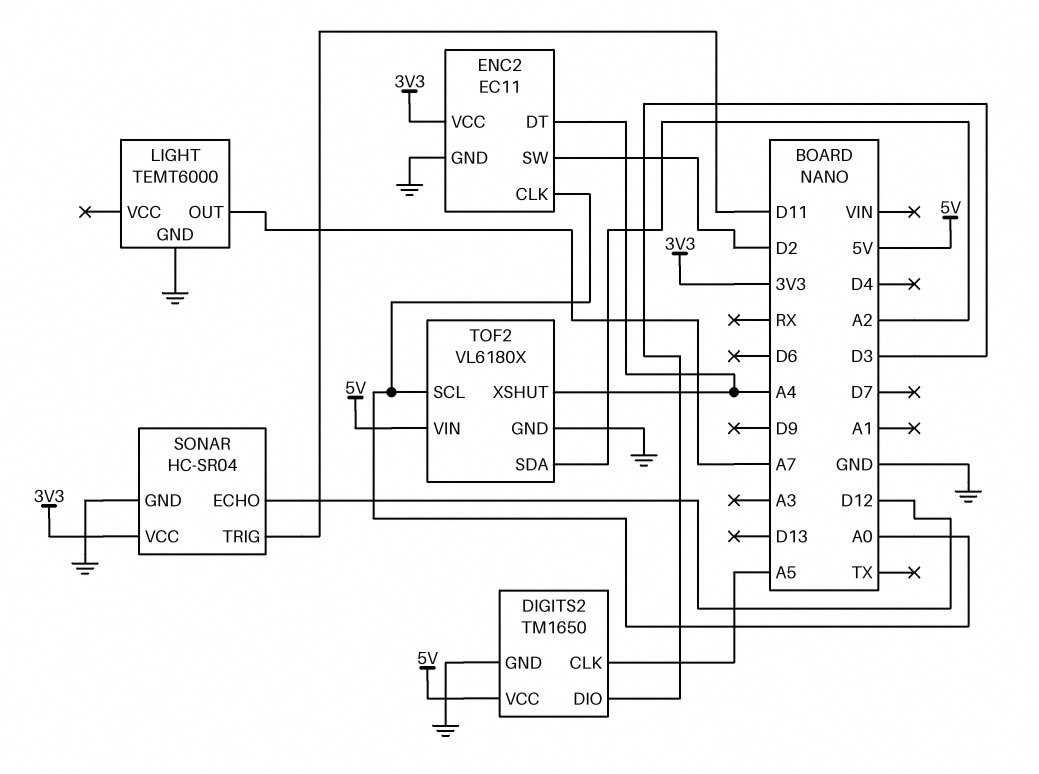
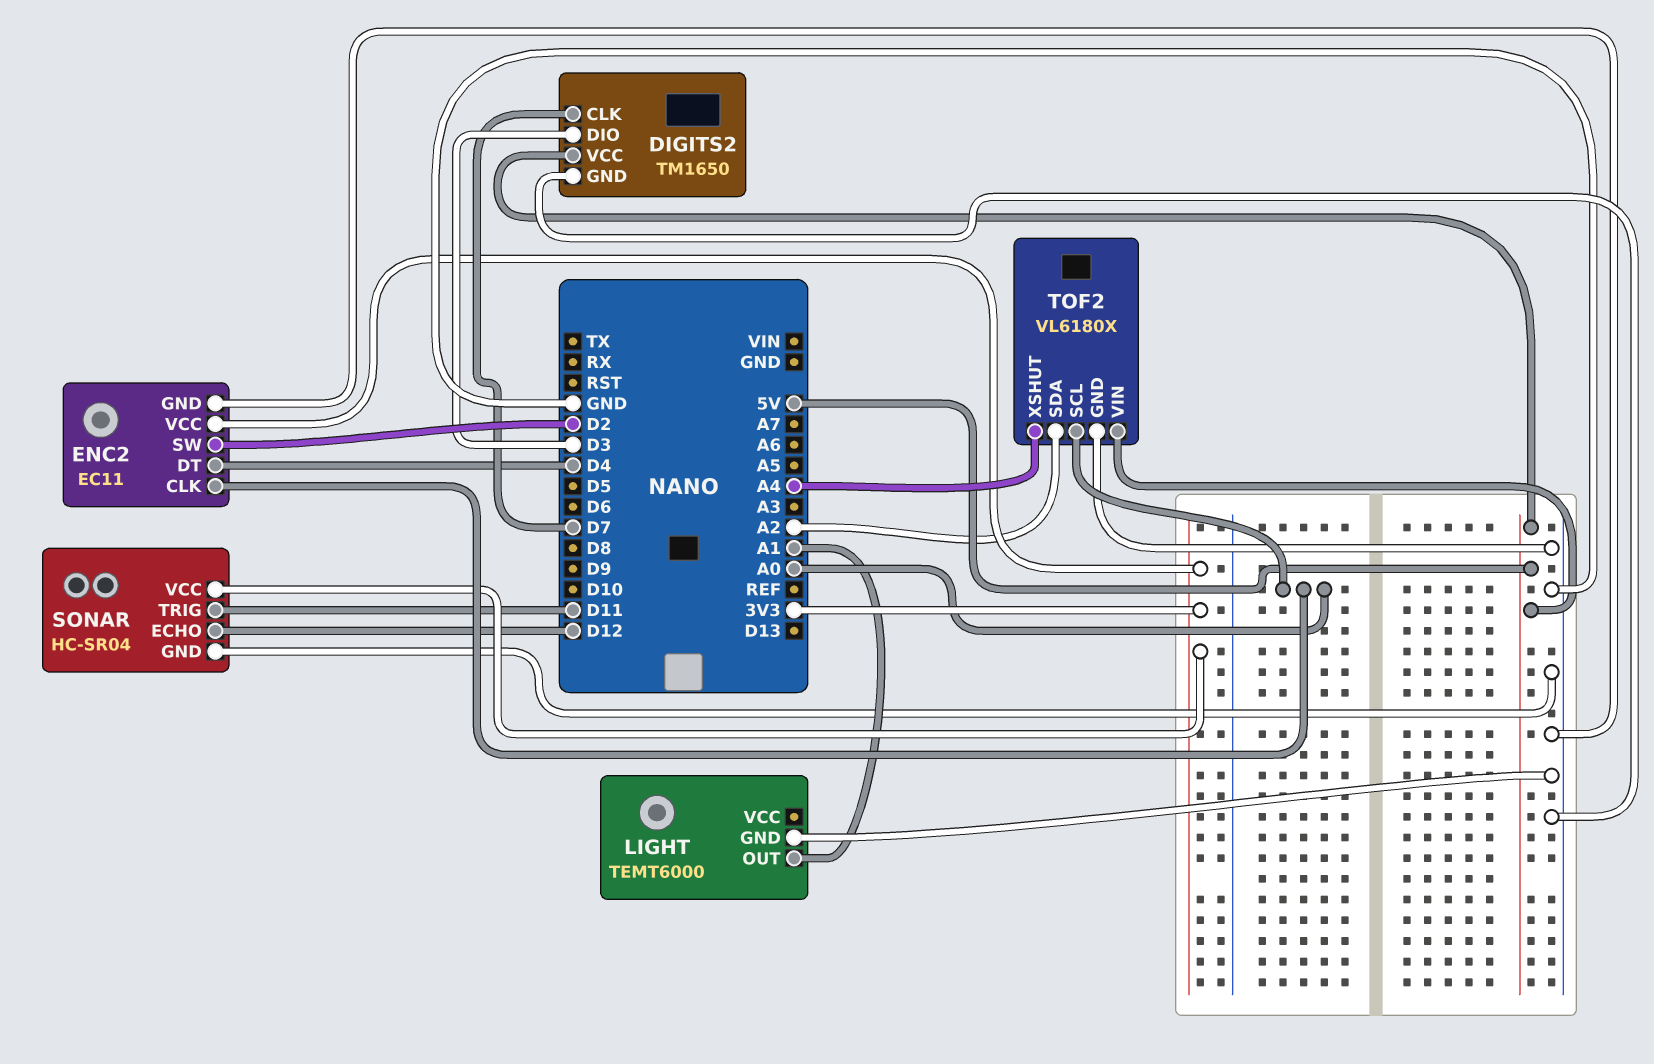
DIGITS2 pin CLK: A5 -> D7
ENC2 pin DT: A4 -> D4
LIGHT pin OUT: A7 -> A1

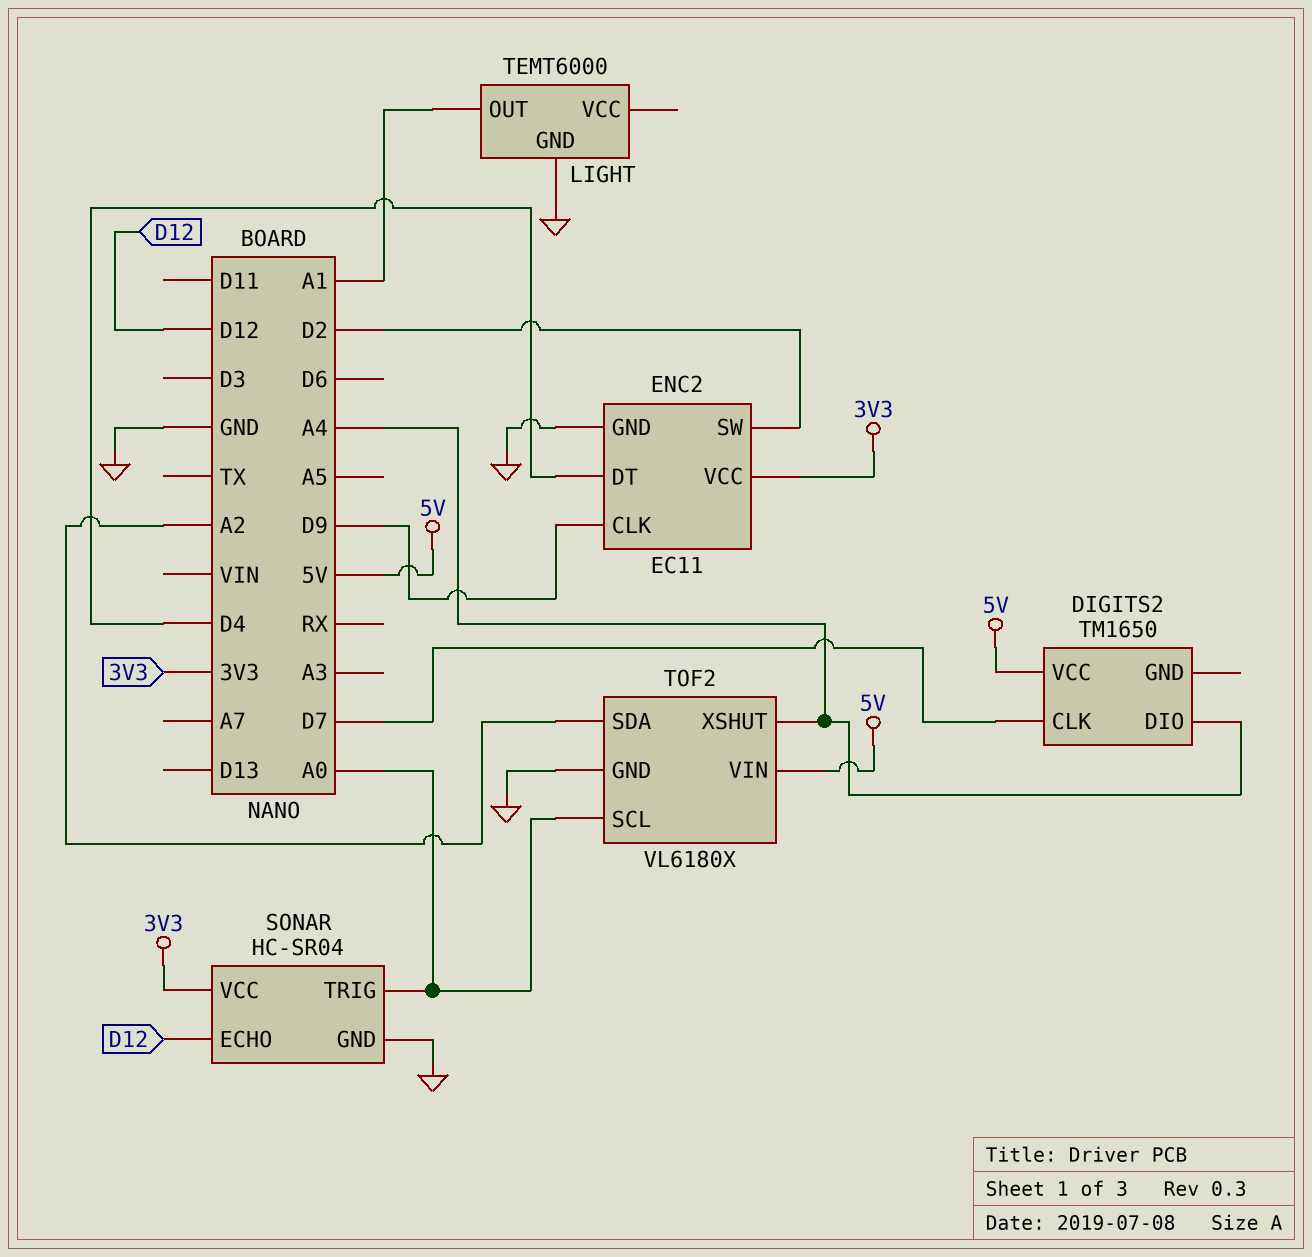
DIGITS2 pin DIO: D3 -> A4
DIGITS2 pin GND: GND -> none
ENC2 pin CLK: A0 -> D9
SONAR pin TRIG: D11 -> A0

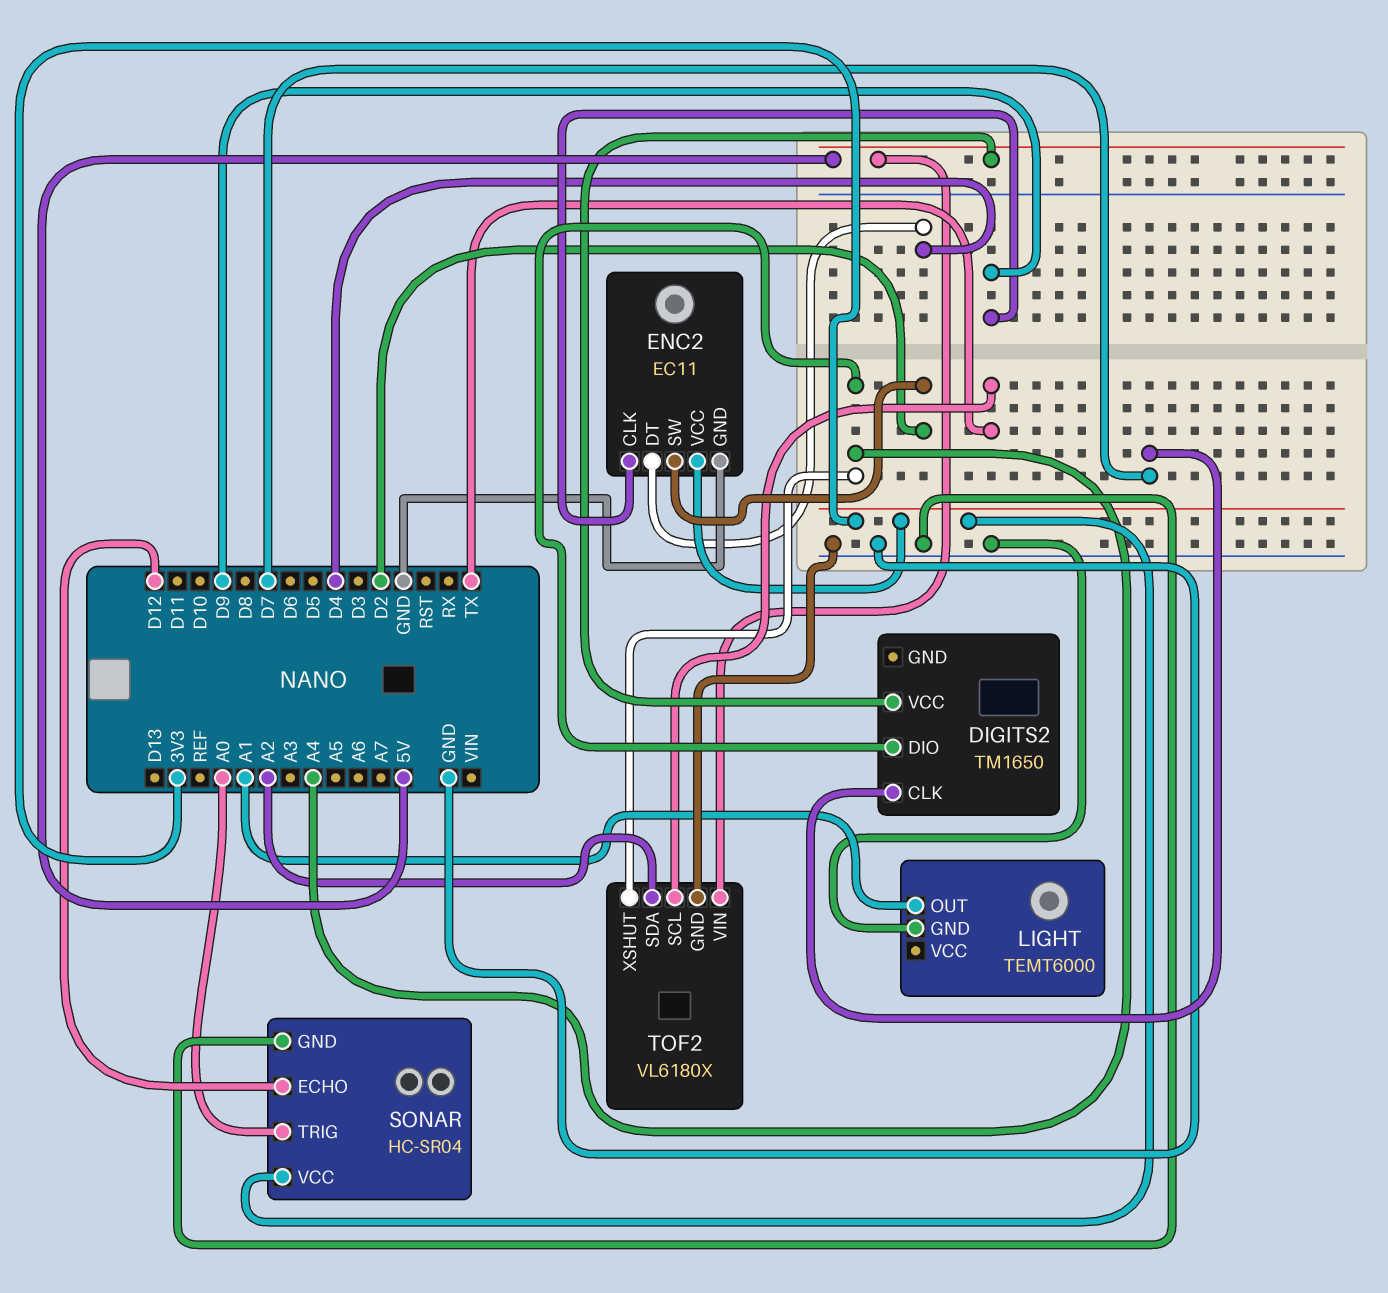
TOF2 pin SCL: A0 -> TX

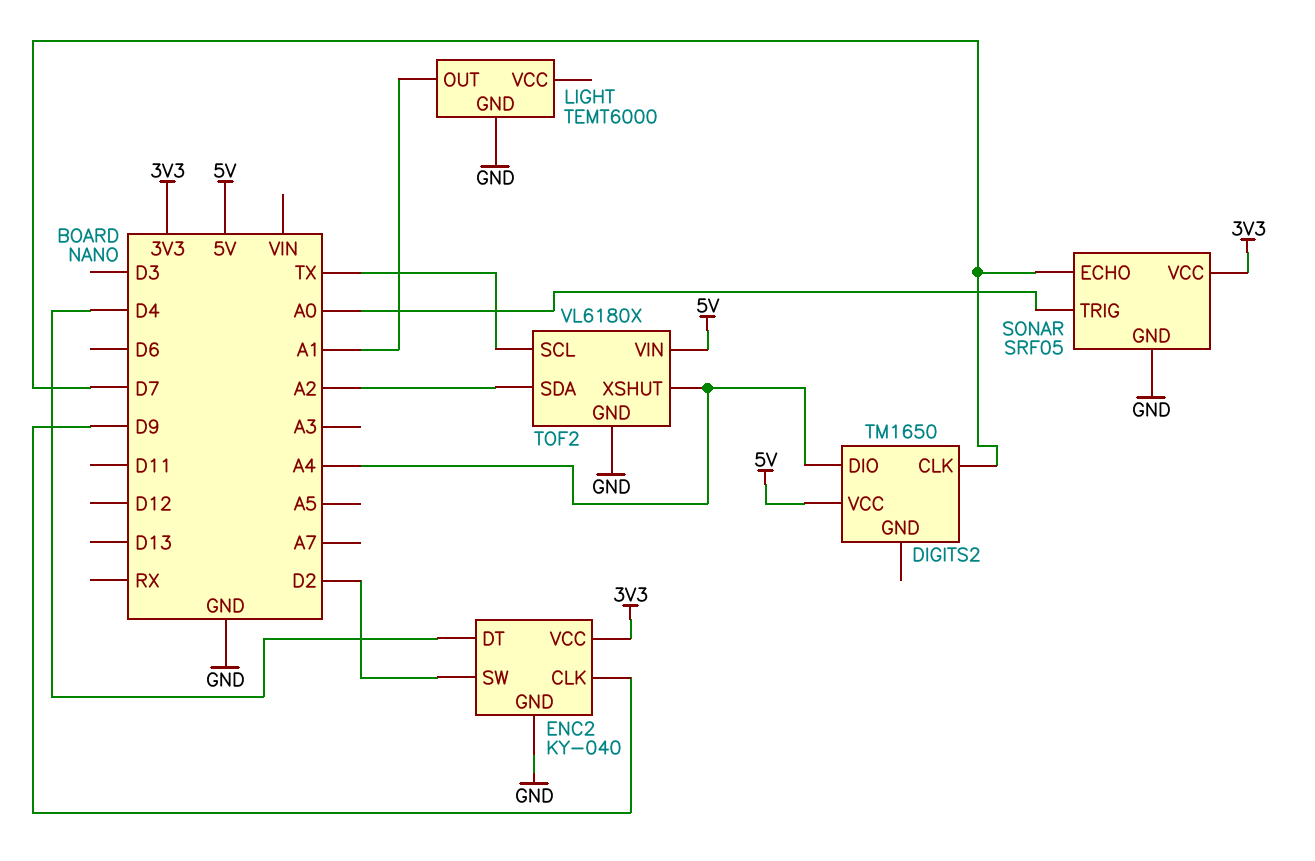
ENC2: EC11 -> KY-040
SONAR: HC-SR04 -> SRF05
SONAR pin ECHO: D12 -> D7

